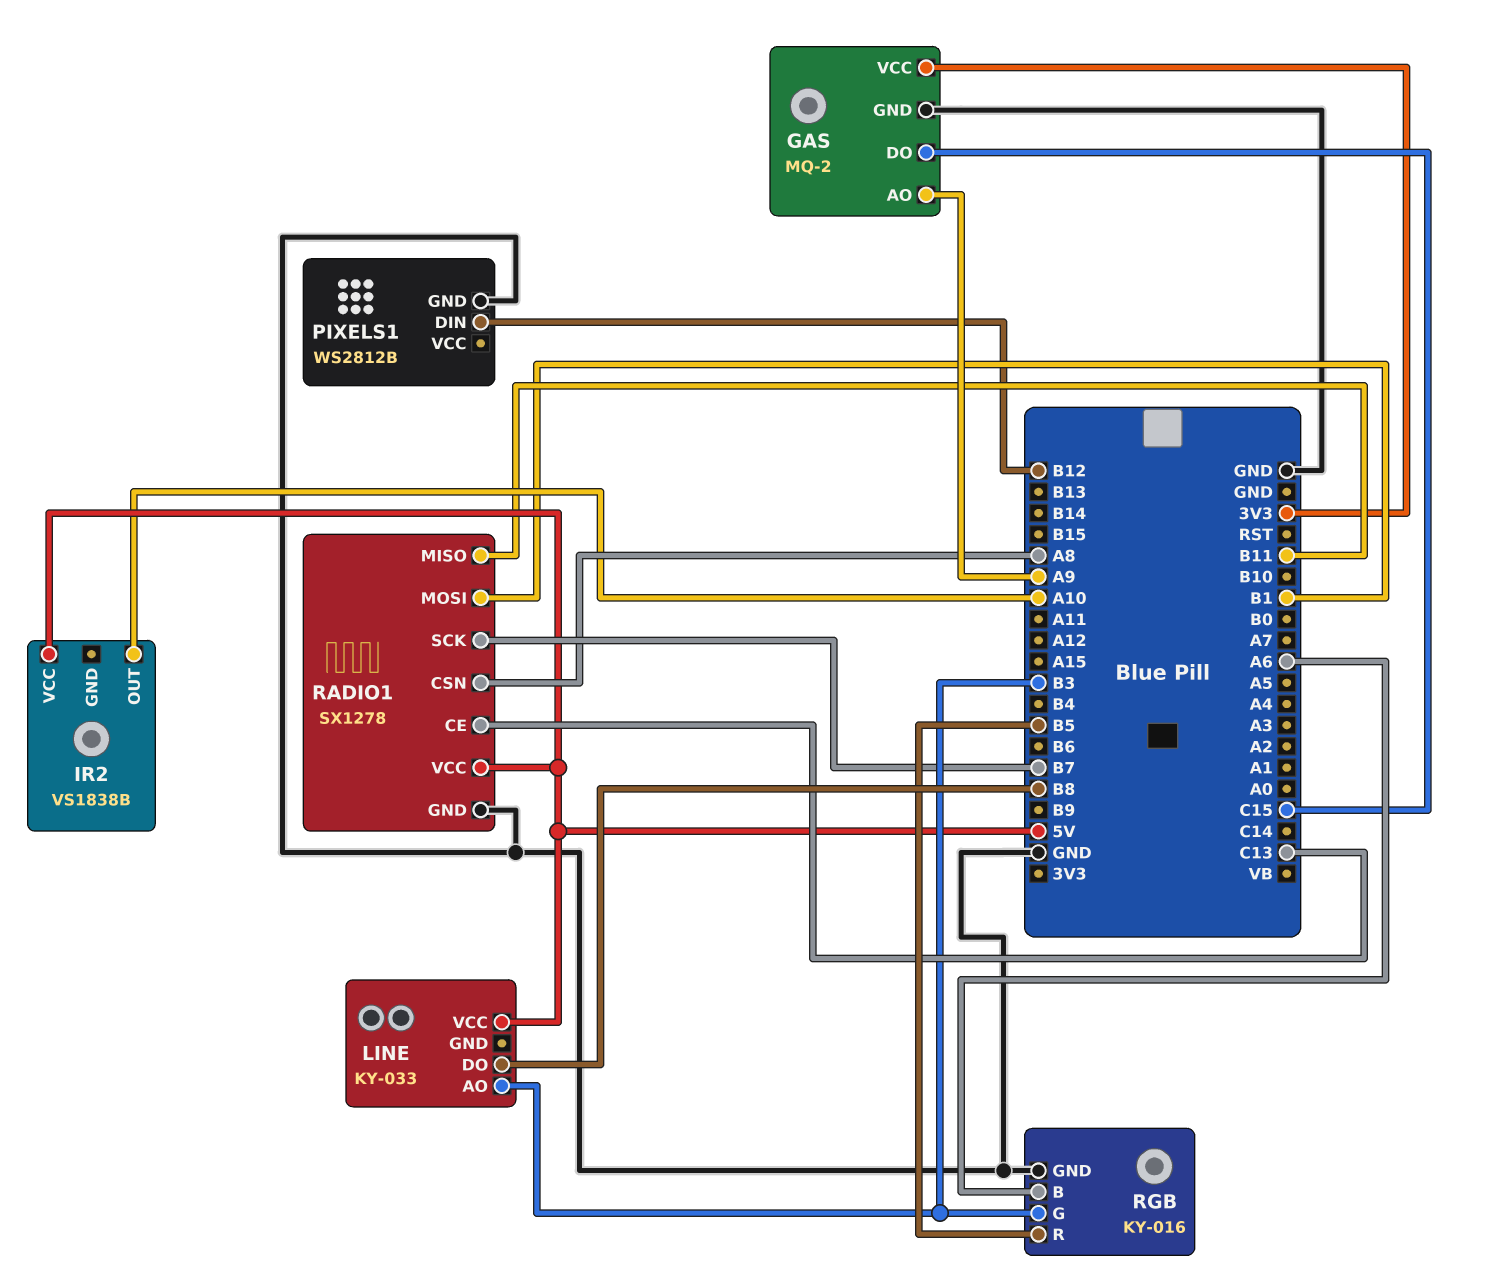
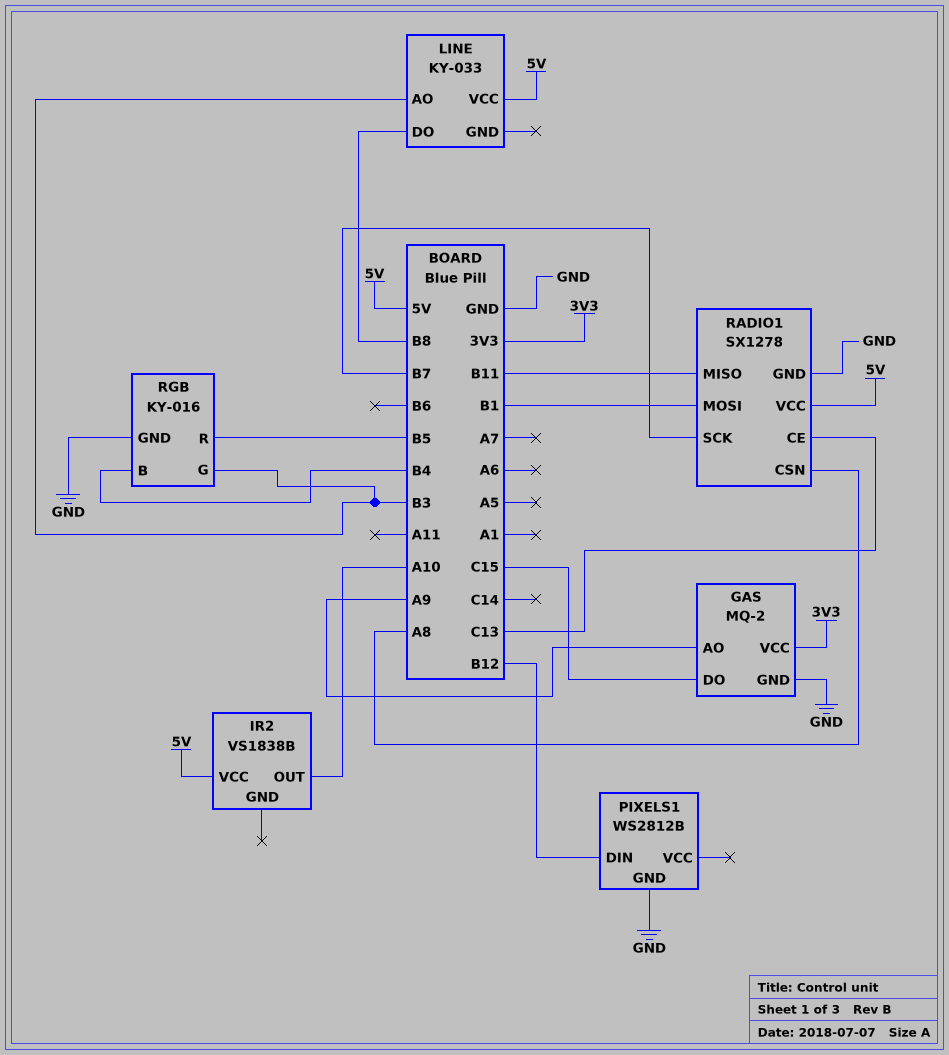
RGB pin B: A6 -> B4

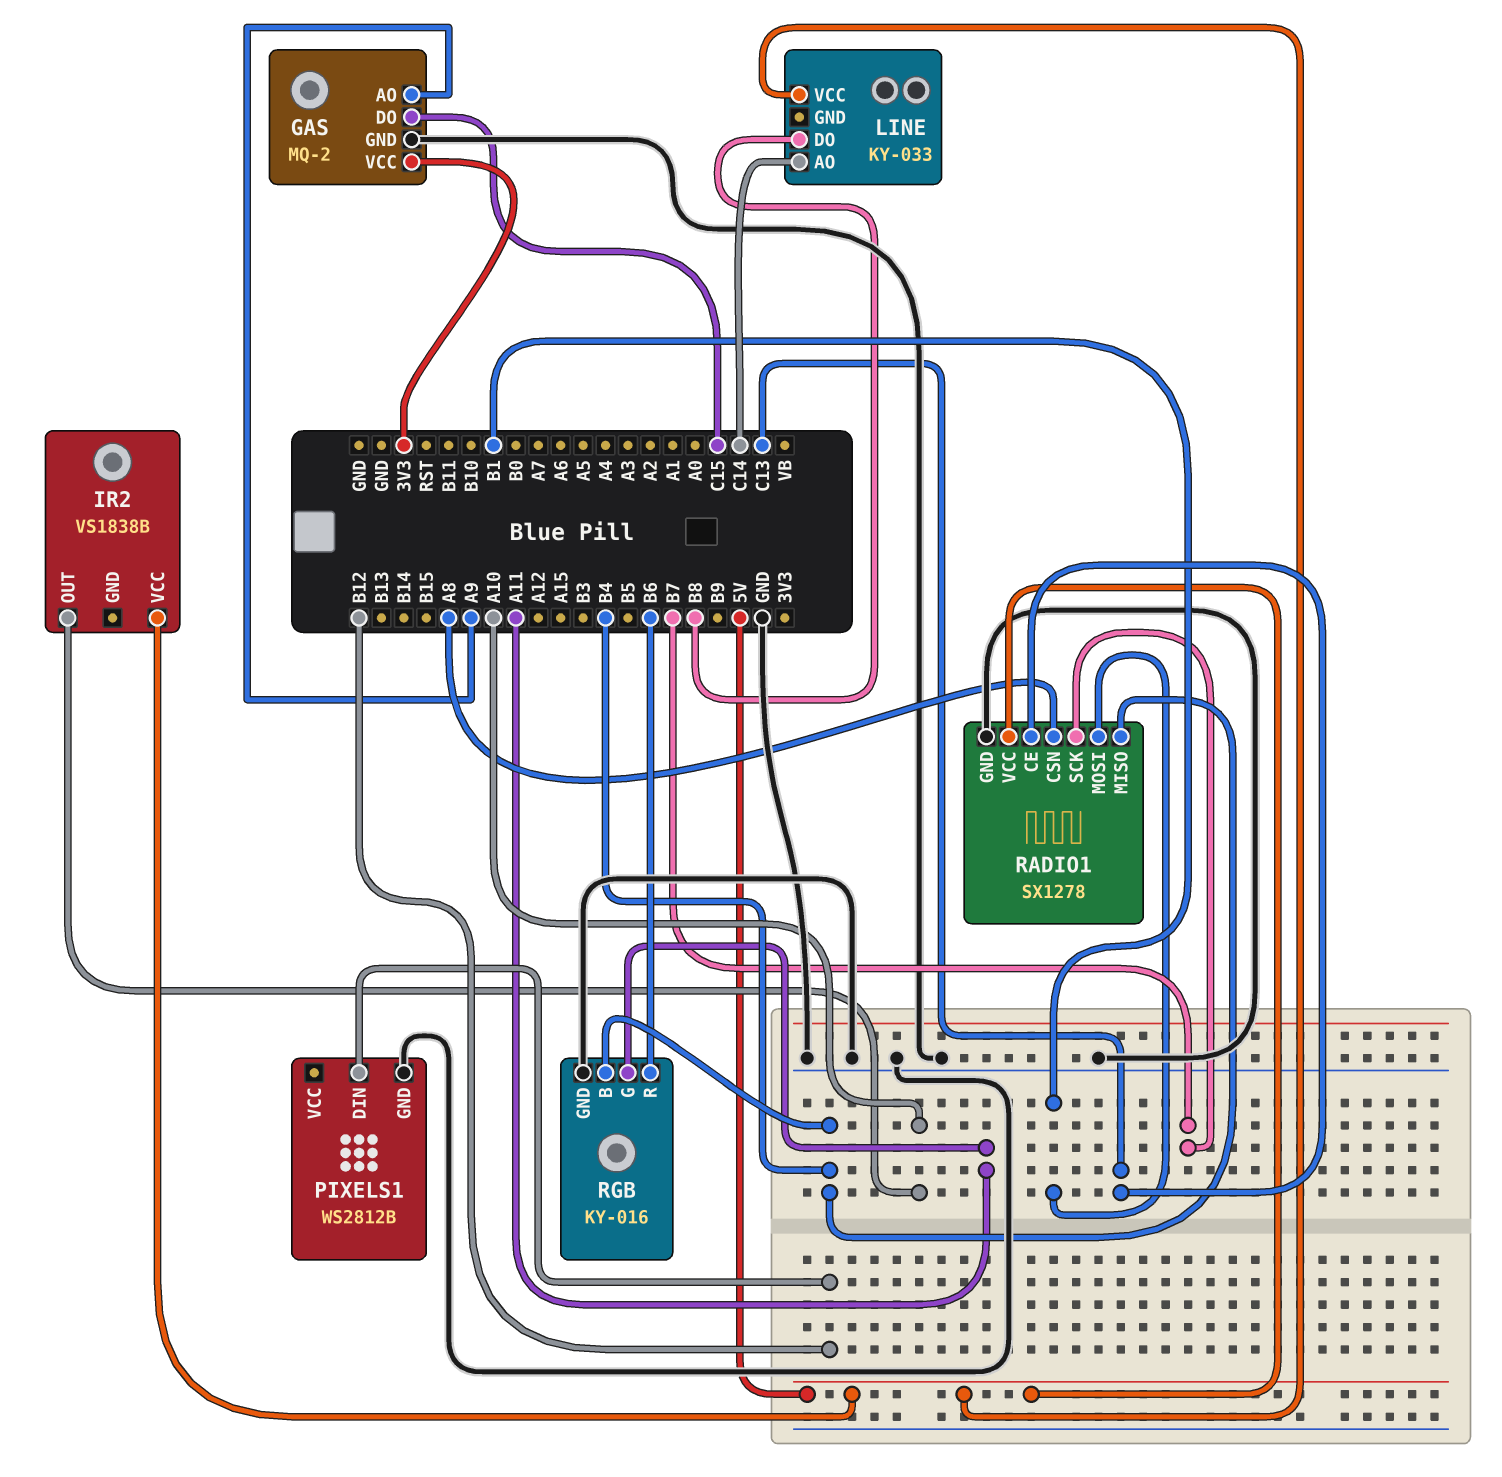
LINE pin AO: B3 -> C14
RADIO1 pin MISO: B11 -> B4
RGB pin G: B3 -> A11
RGB pin R: B5 -> B6

